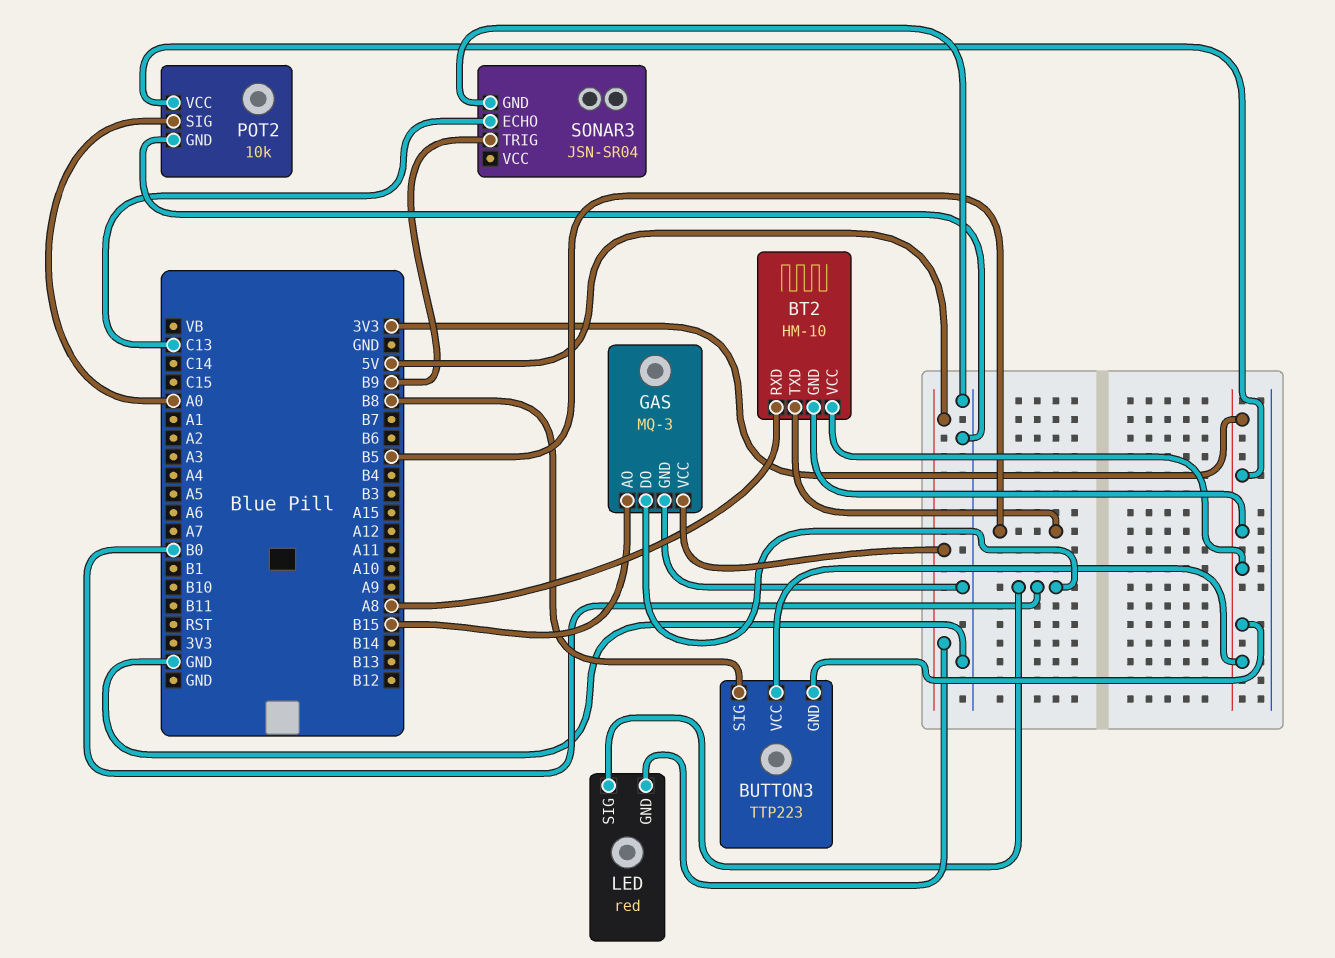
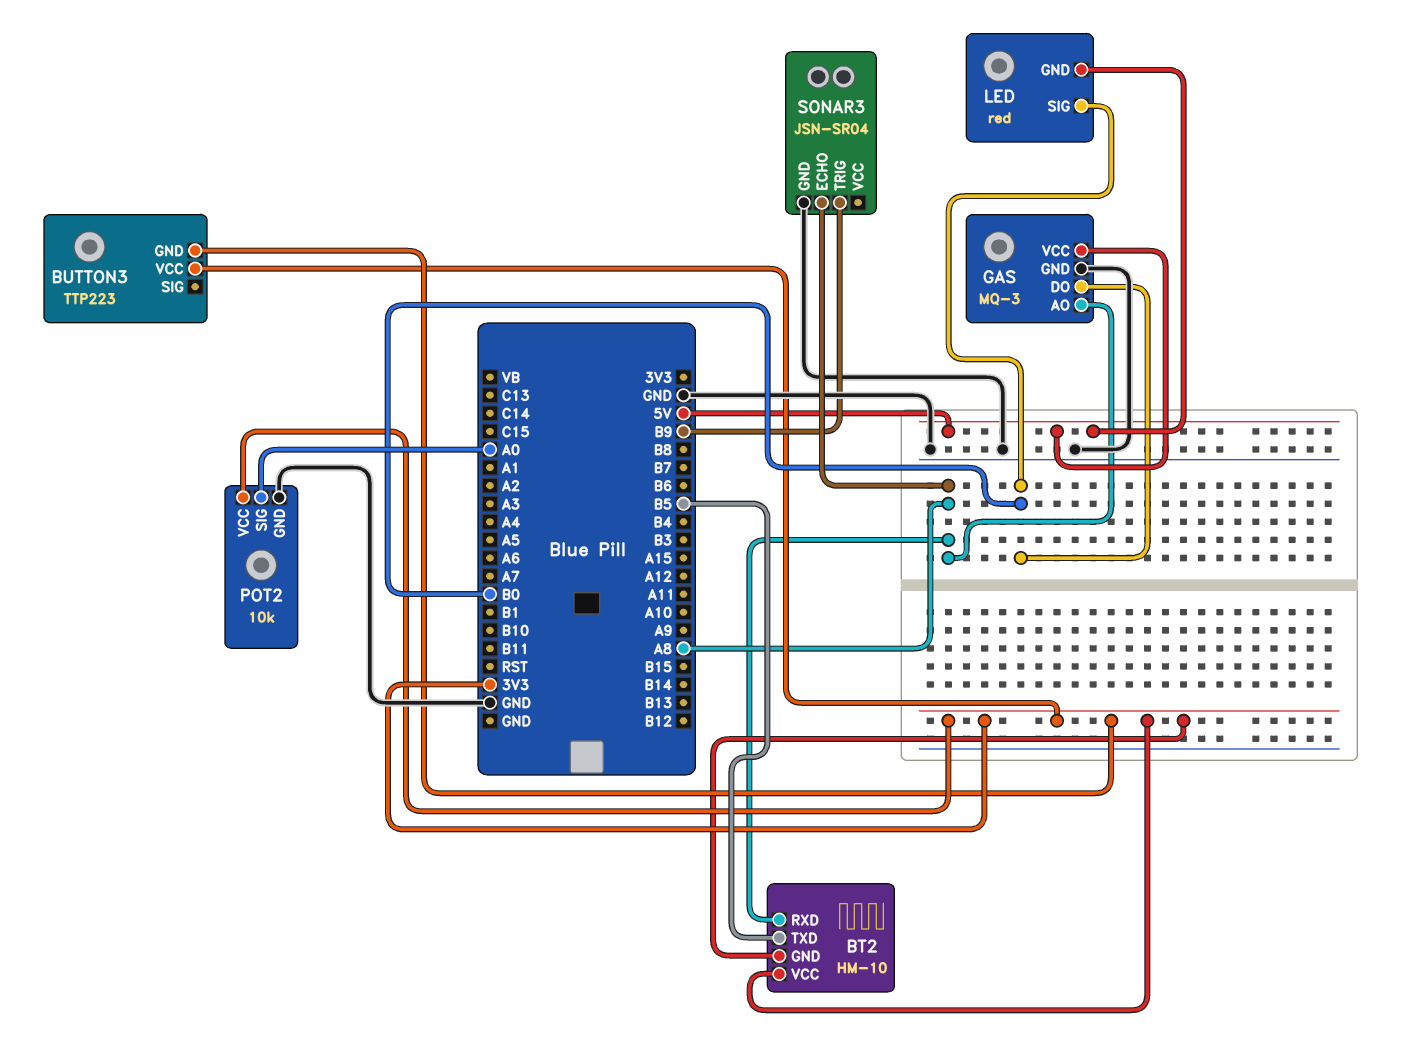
BUTTON3 pin SIG: B8 -> none
GAS pin AO: B15 -> A8
SONAR3 pin ECHO: C13 -> A8

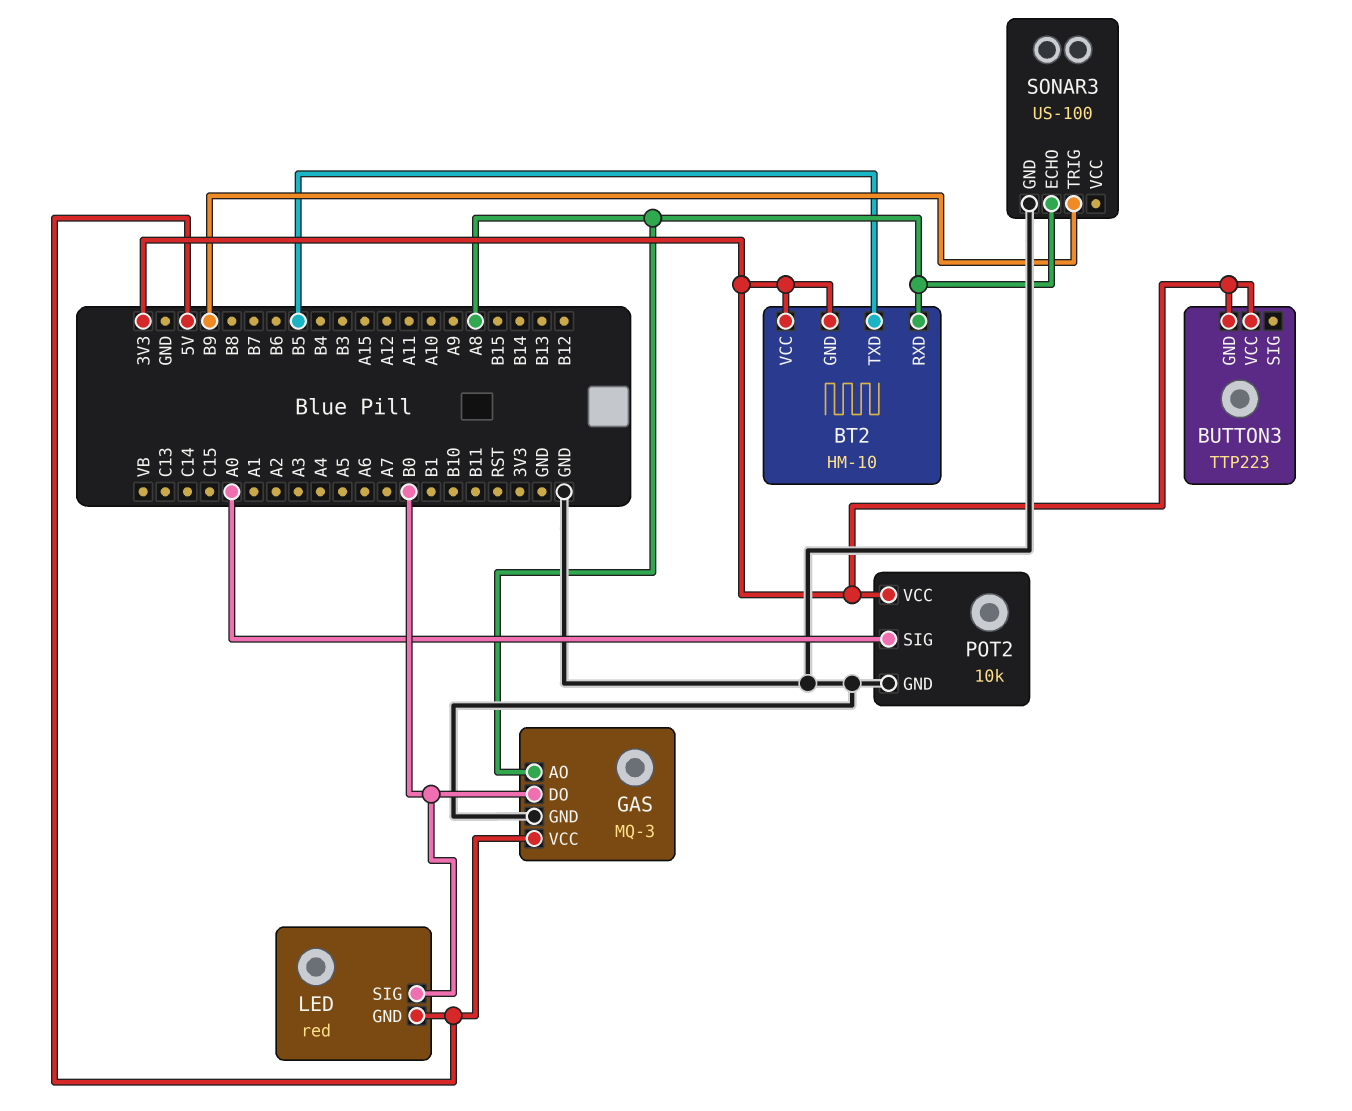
SONAR3: JSN-SR04 -> US-100

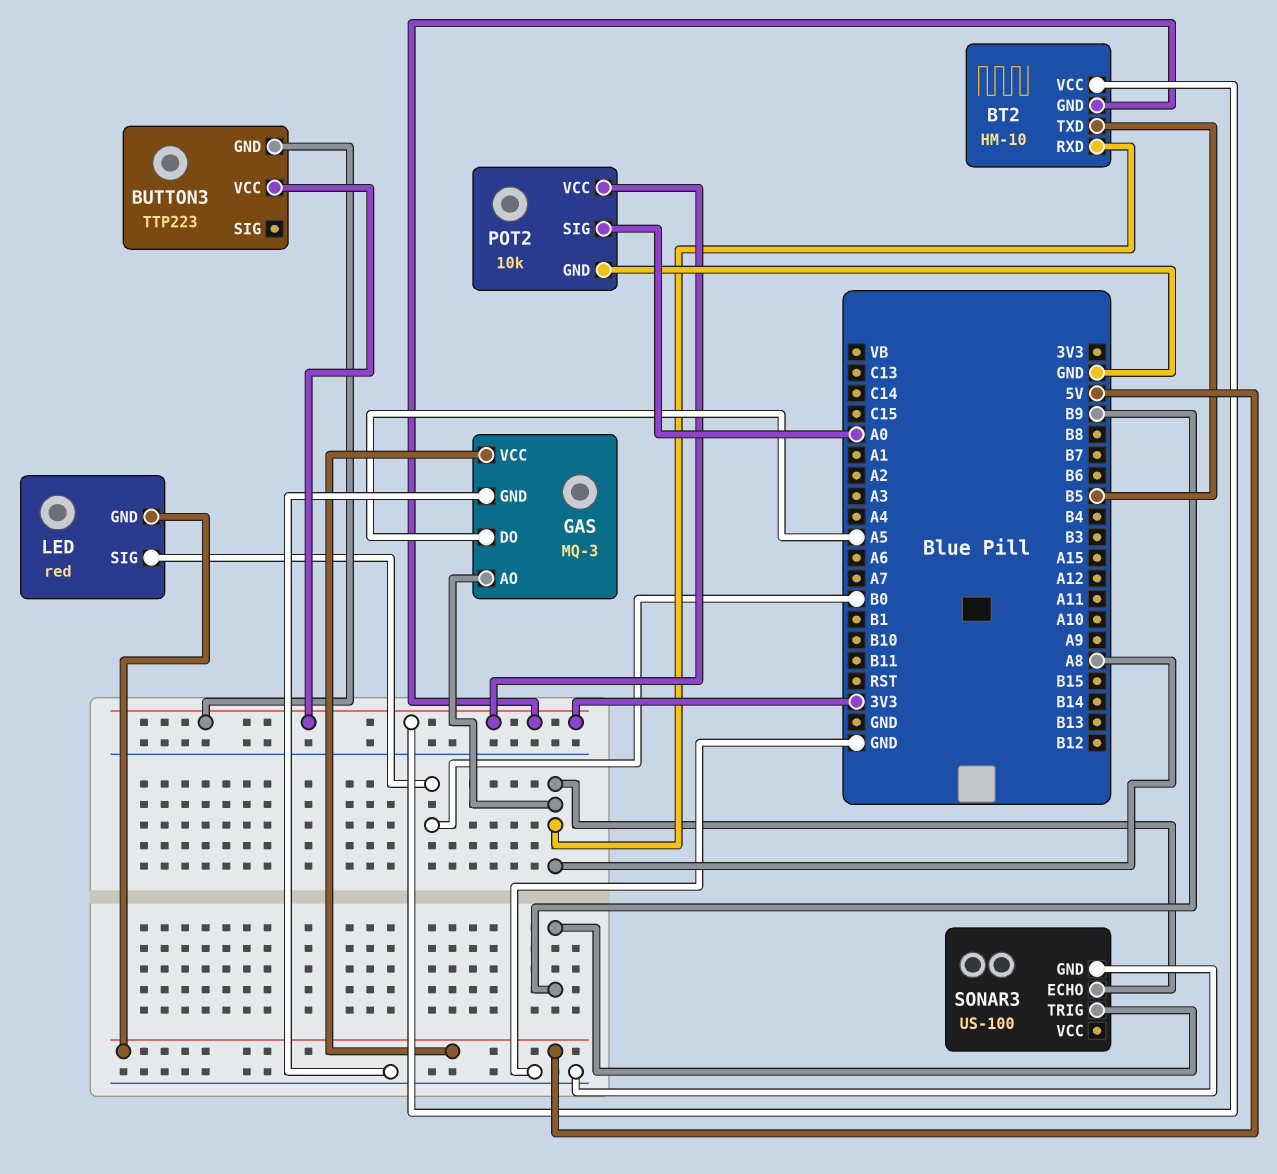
GAS pin DO: B0 -> A5

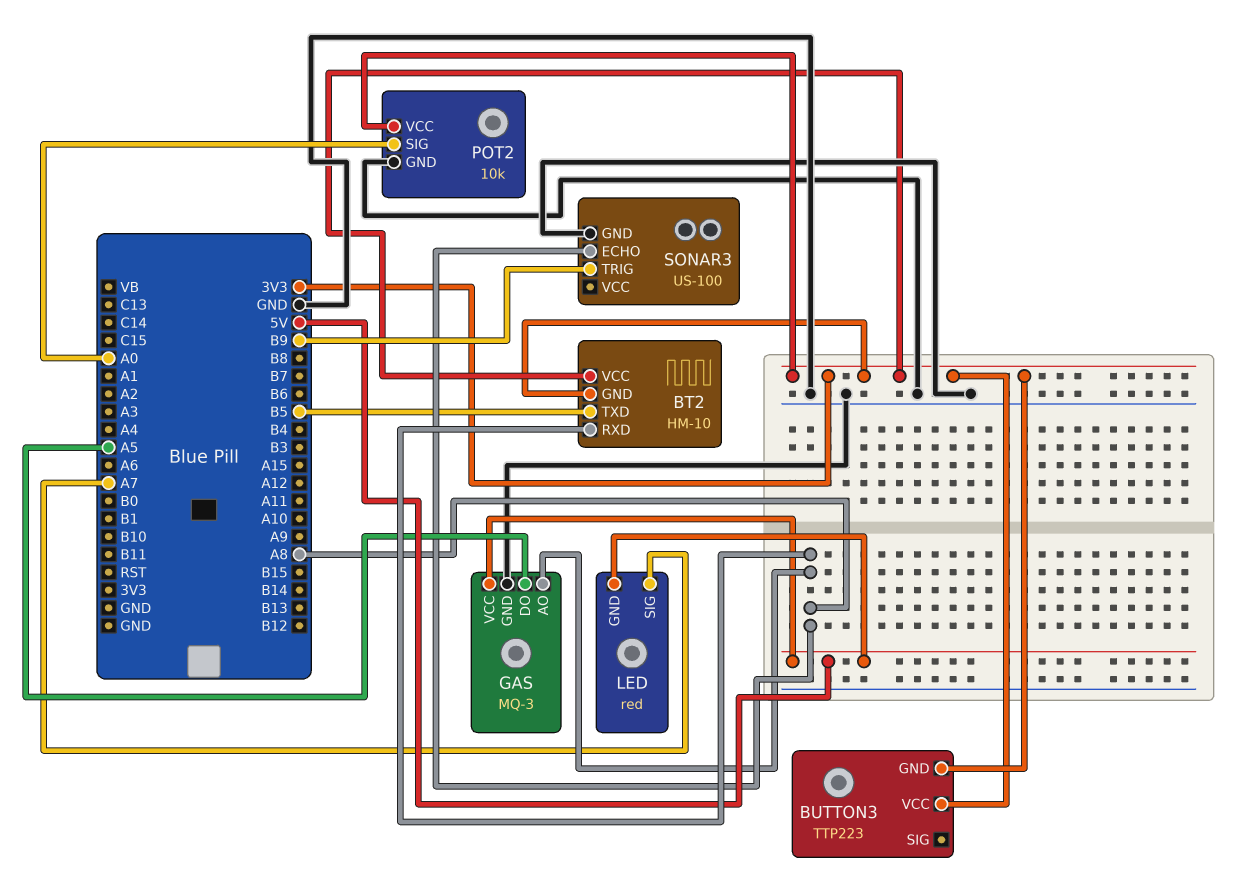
LED pin SIG: B0 -> A7

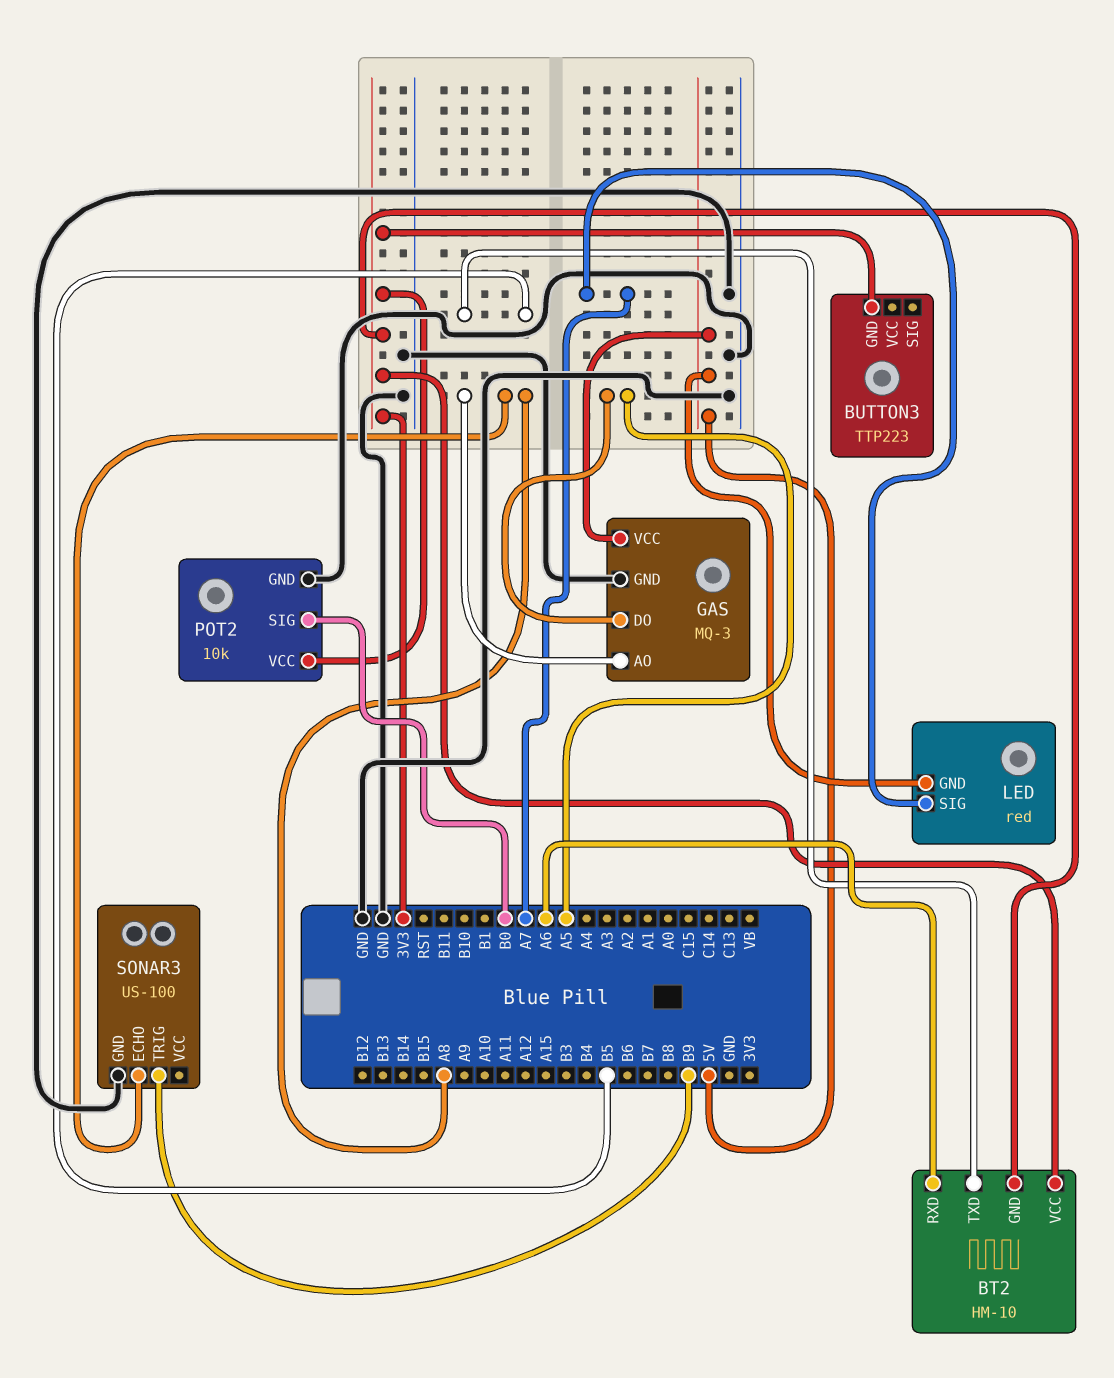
BT2 pin RXD: A8 -> A6
BUTTON3 pin VCC: 3V3 -> none
POT2 pin SIG: A0 -> B0

